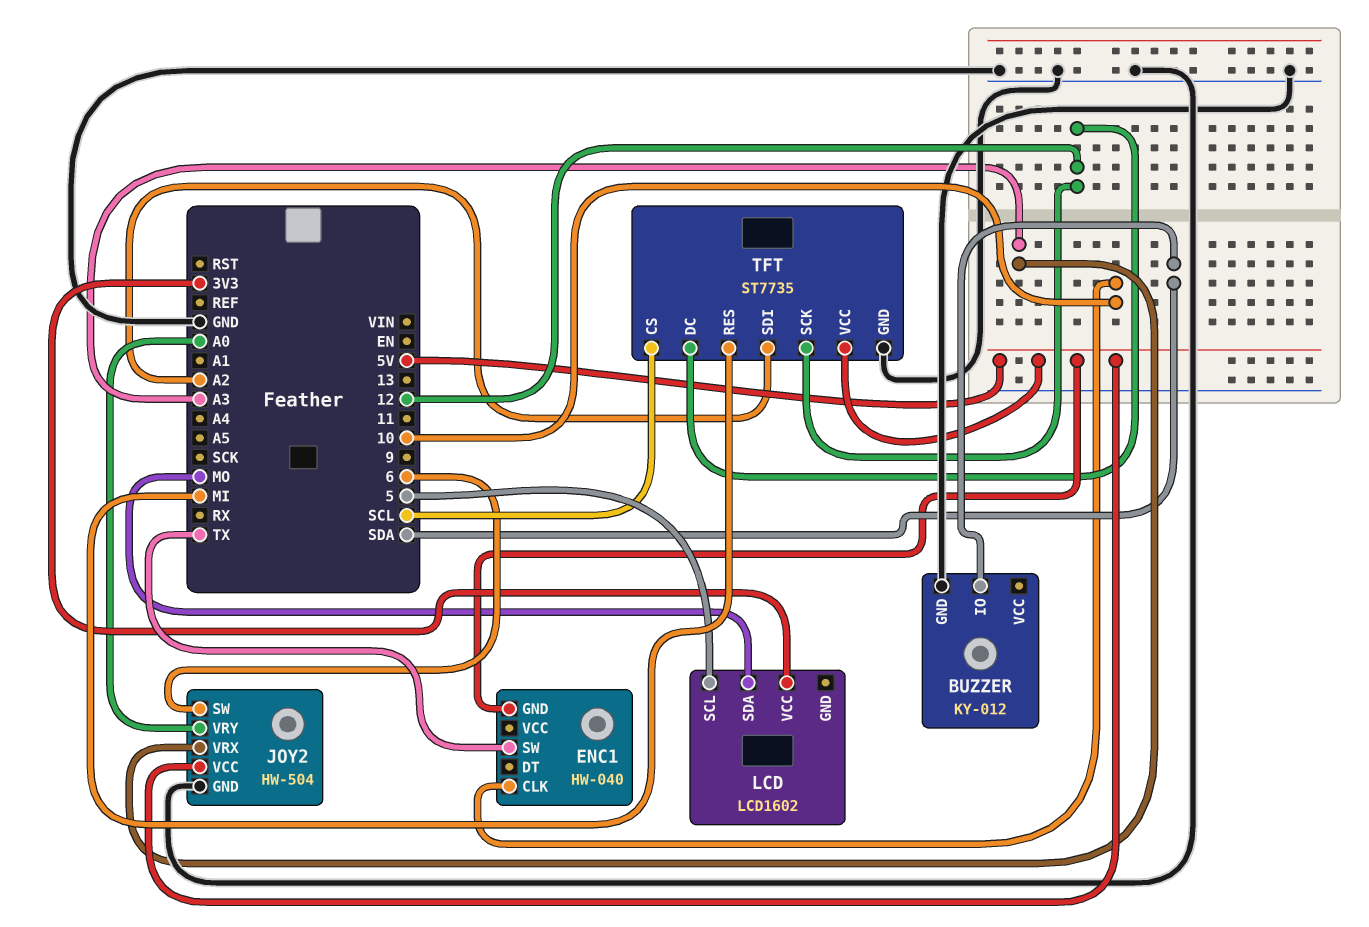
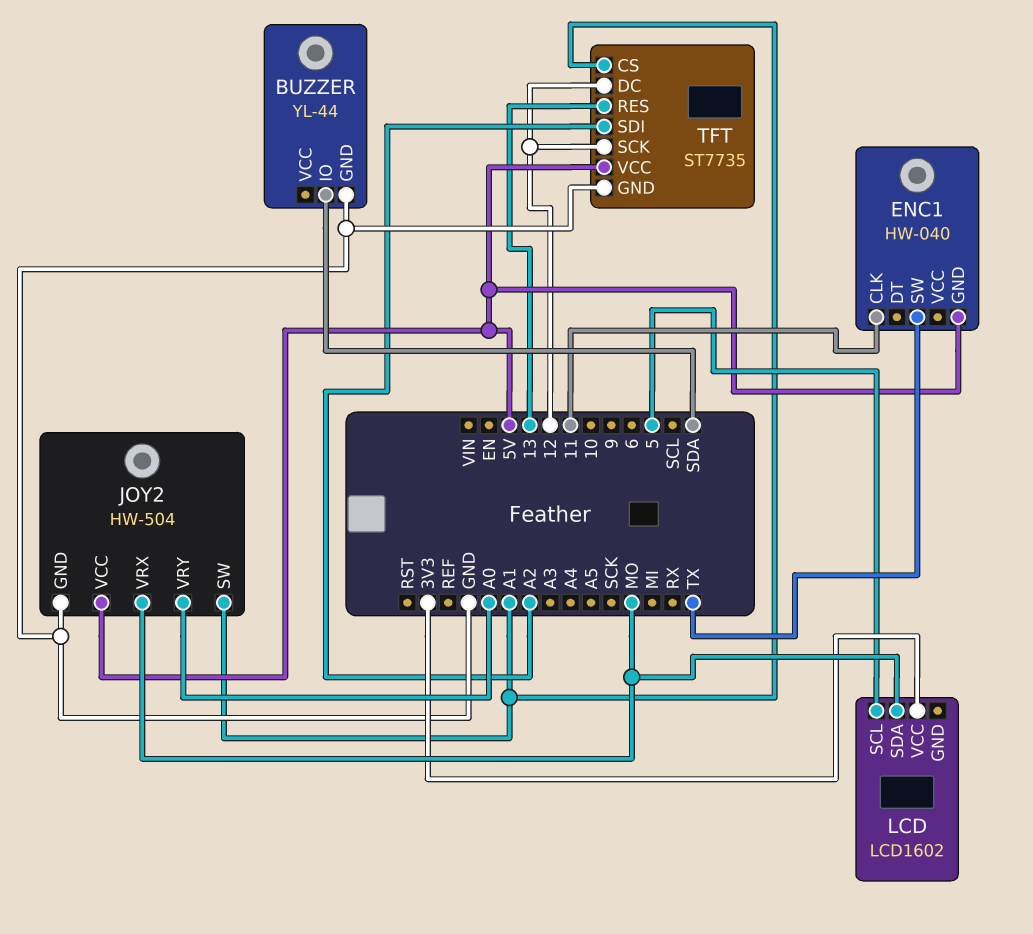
BUZZER: KY-012 -> YL-44
ENC1 pin CLK: 10 -> 11
JOY2 pin SW: 6 -> A1
JOY2 pin VRX: A3 -> MO
TFT pin CS: SCL -> A1
TFT pin RES: MI -> 13

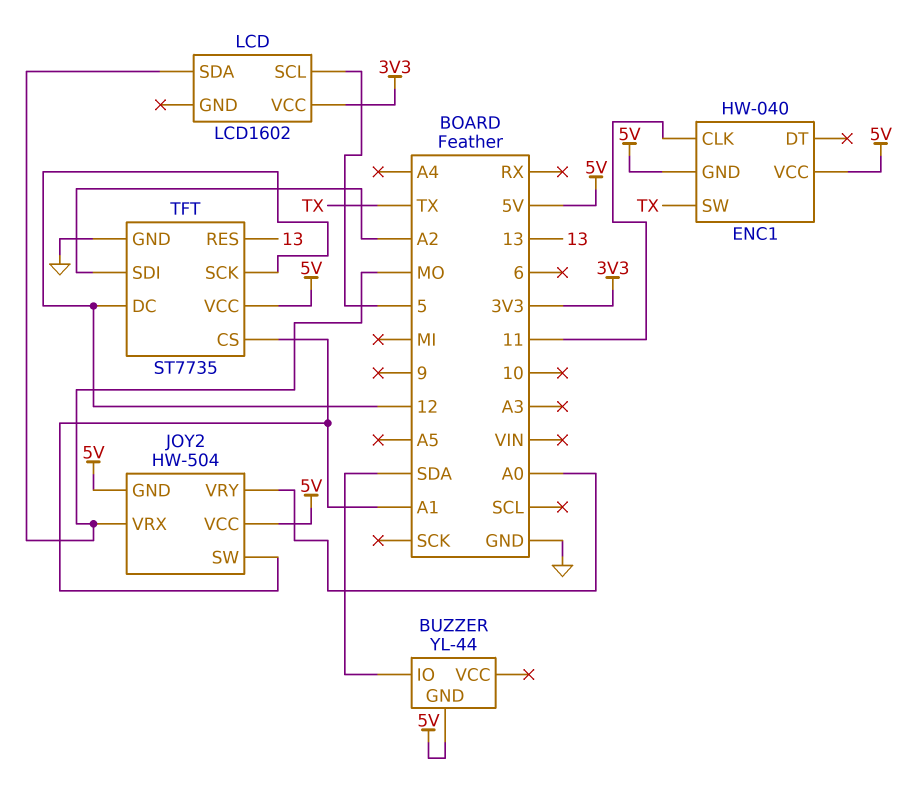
BUZZER pin GND: GND -> 5V
ENC1 pin VCC: none -> 5V
JOY2 pin GND: GND -> 5V

